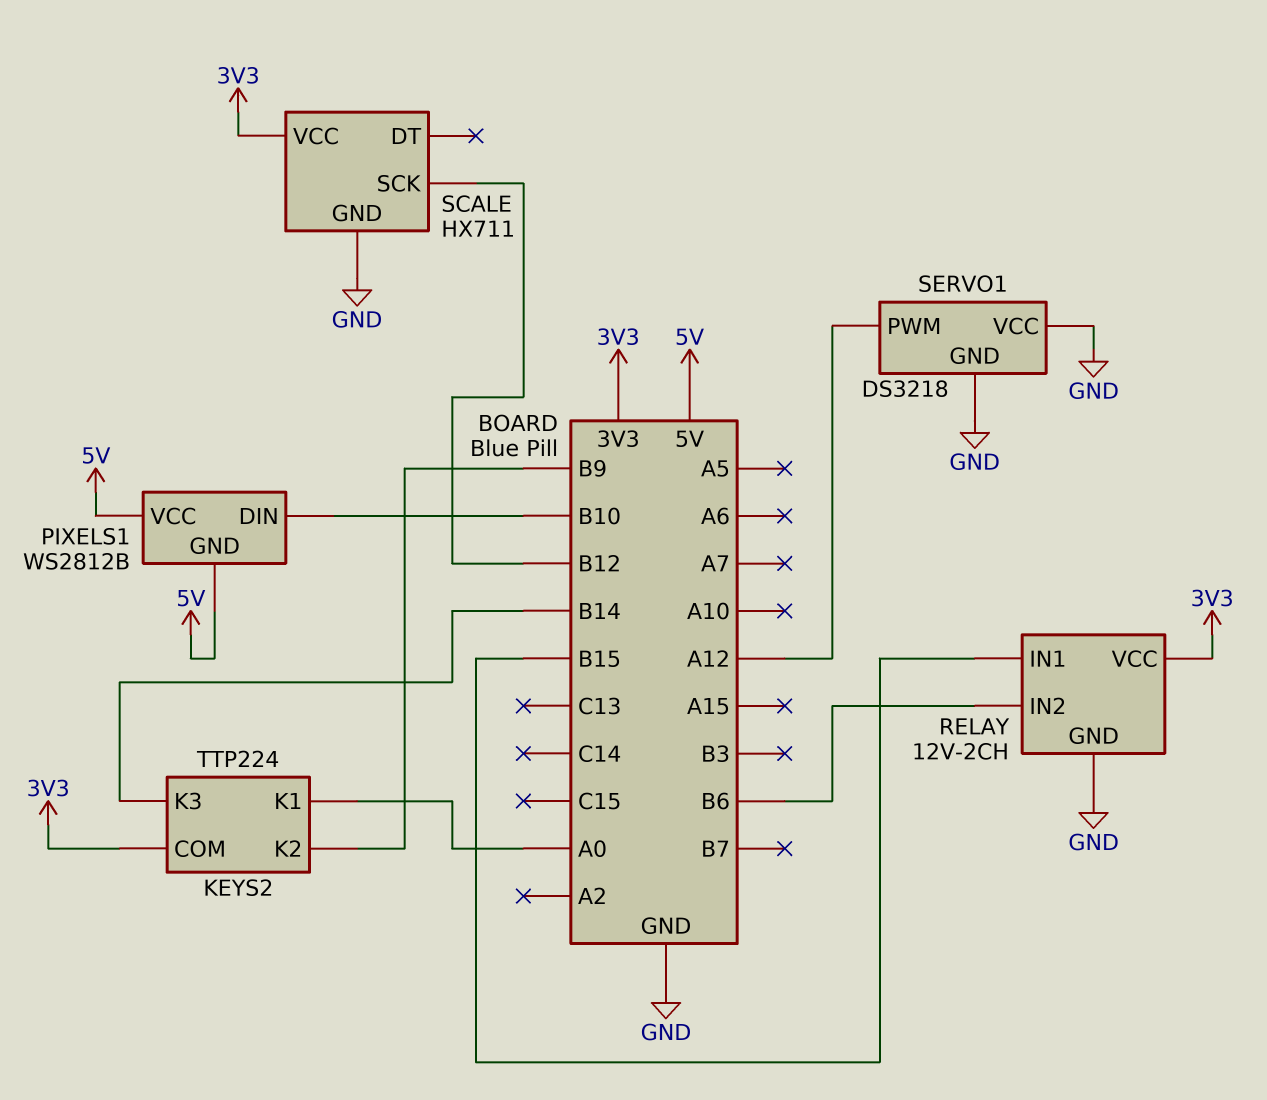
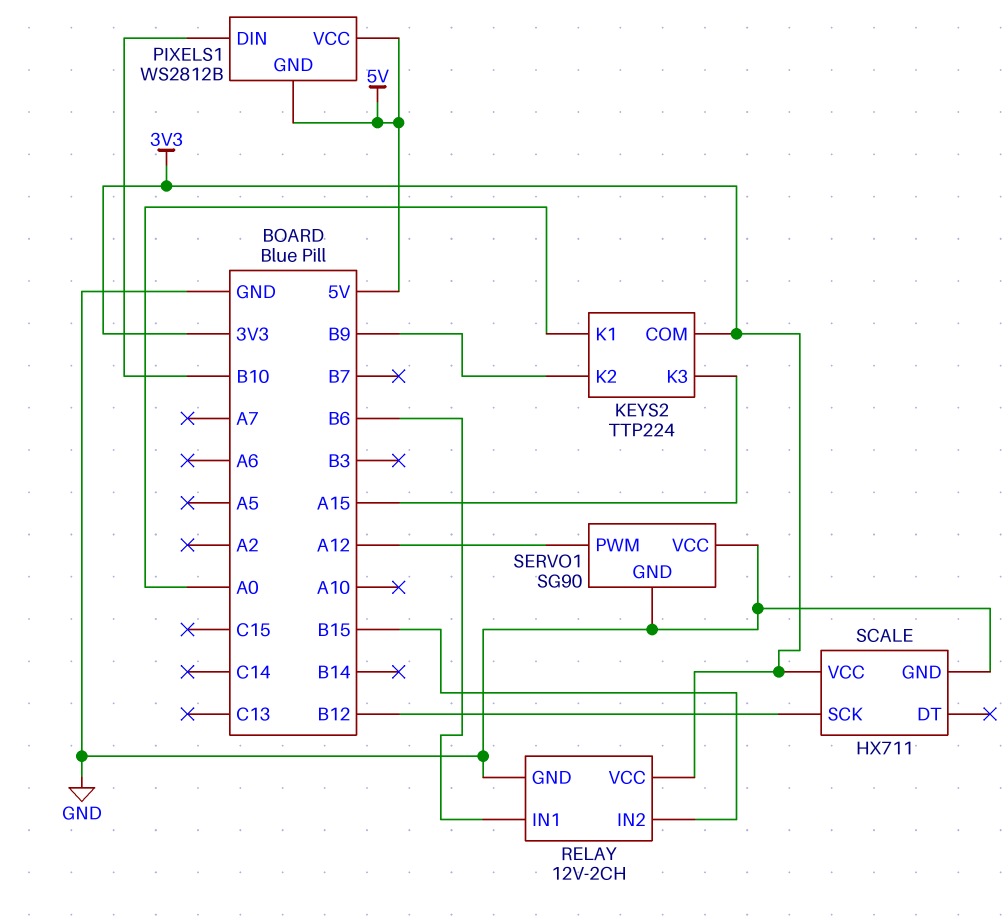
KEYS2 pin K3: B14 -> A15
RELAY pin IN1: B15 -> B6
RELAY pin IN2: B6 -> B15
SERVO1: DS3218 -> SG90

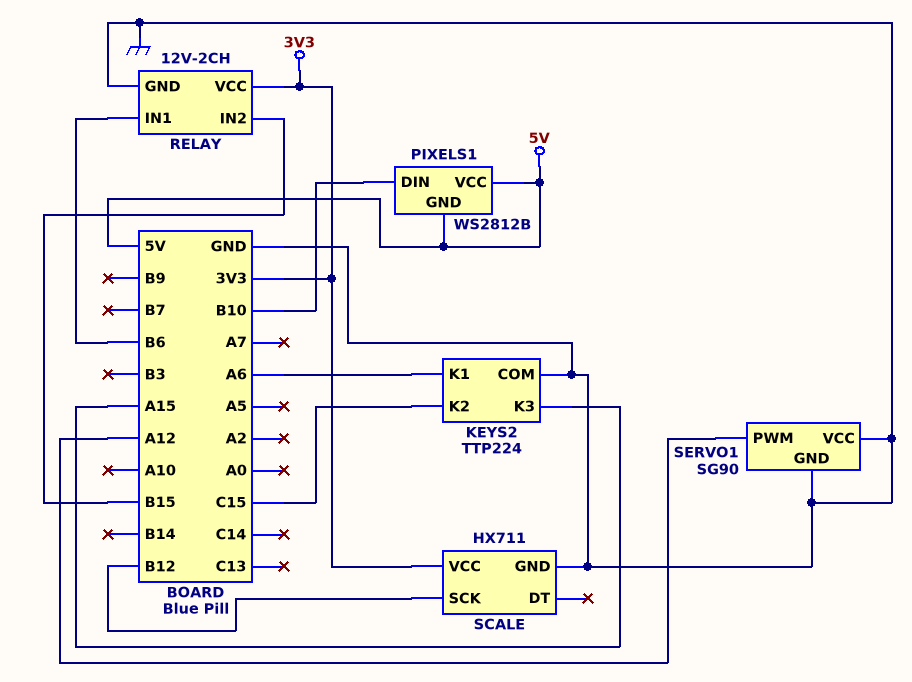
KEYS2 pin COM: 3V3 -> GND
KEYS2 pin K1: A0 -> A6
KEYS2 pin K2: B9 -> C15

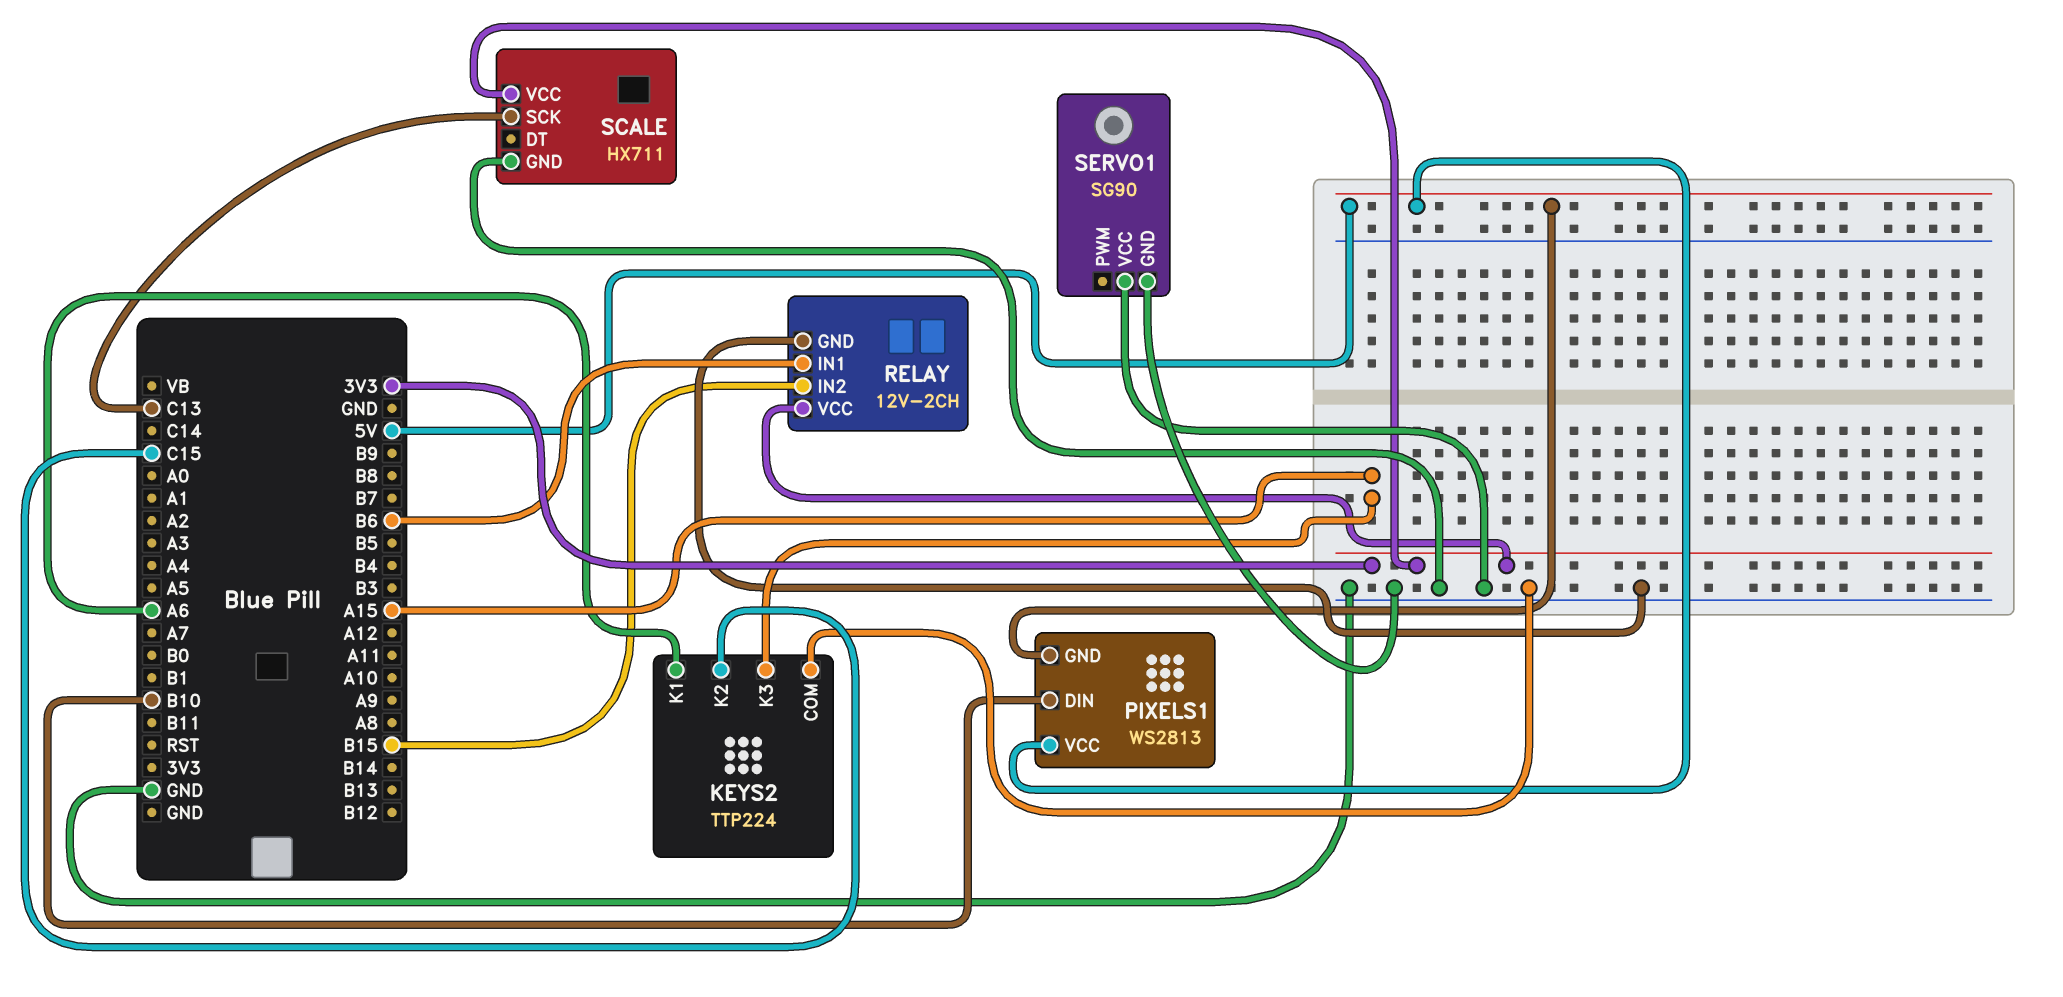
PIXELS1: WS2812B -> WS2813
SCALE pin SCK: B12 -> C13
SERVO1 pin PWM: A12 -> none

